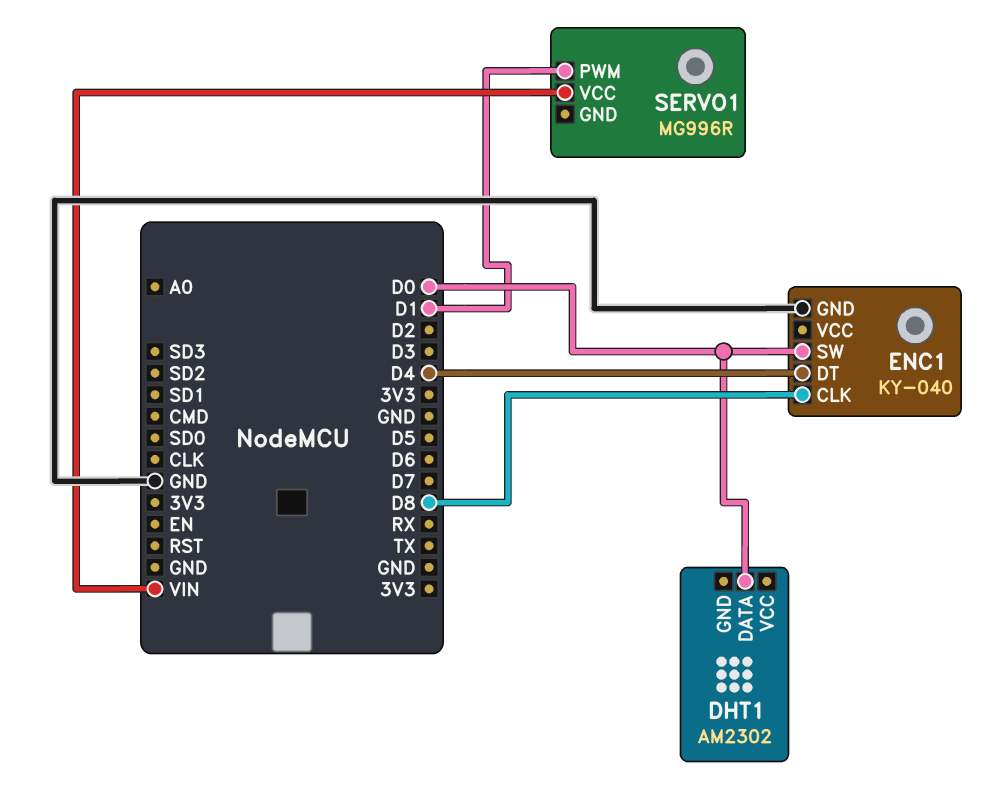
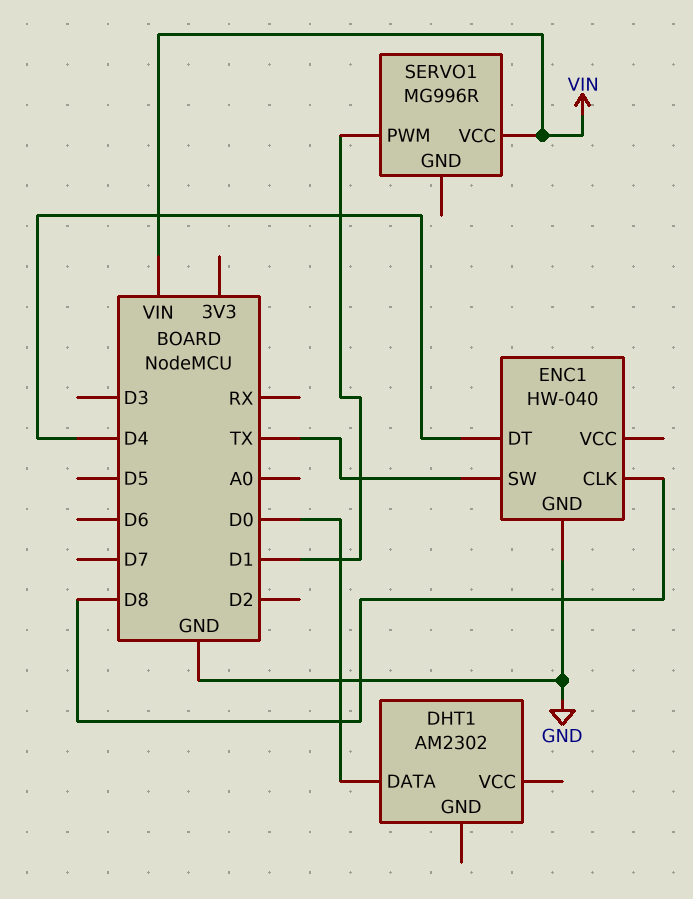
ENC1: KY-040 -> HW-040
ENC1 pin SW: D0 -> TX

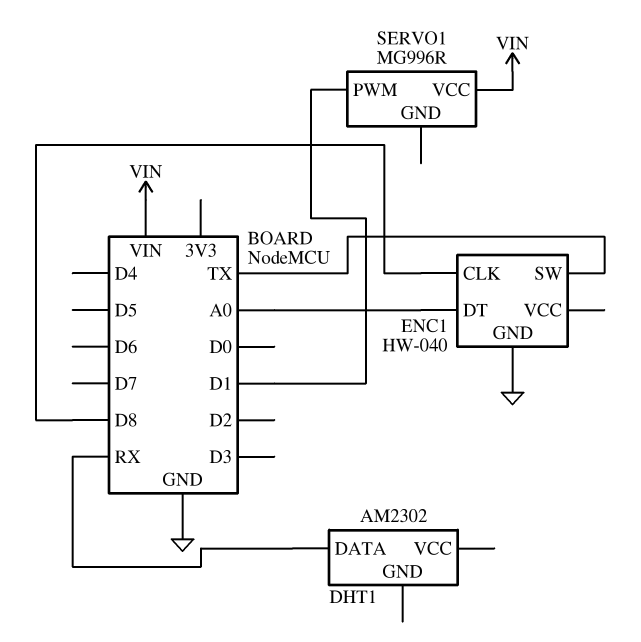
DHT1 pin DATA: D0 -> RX
ENC1 pin DT: D4 -> A0

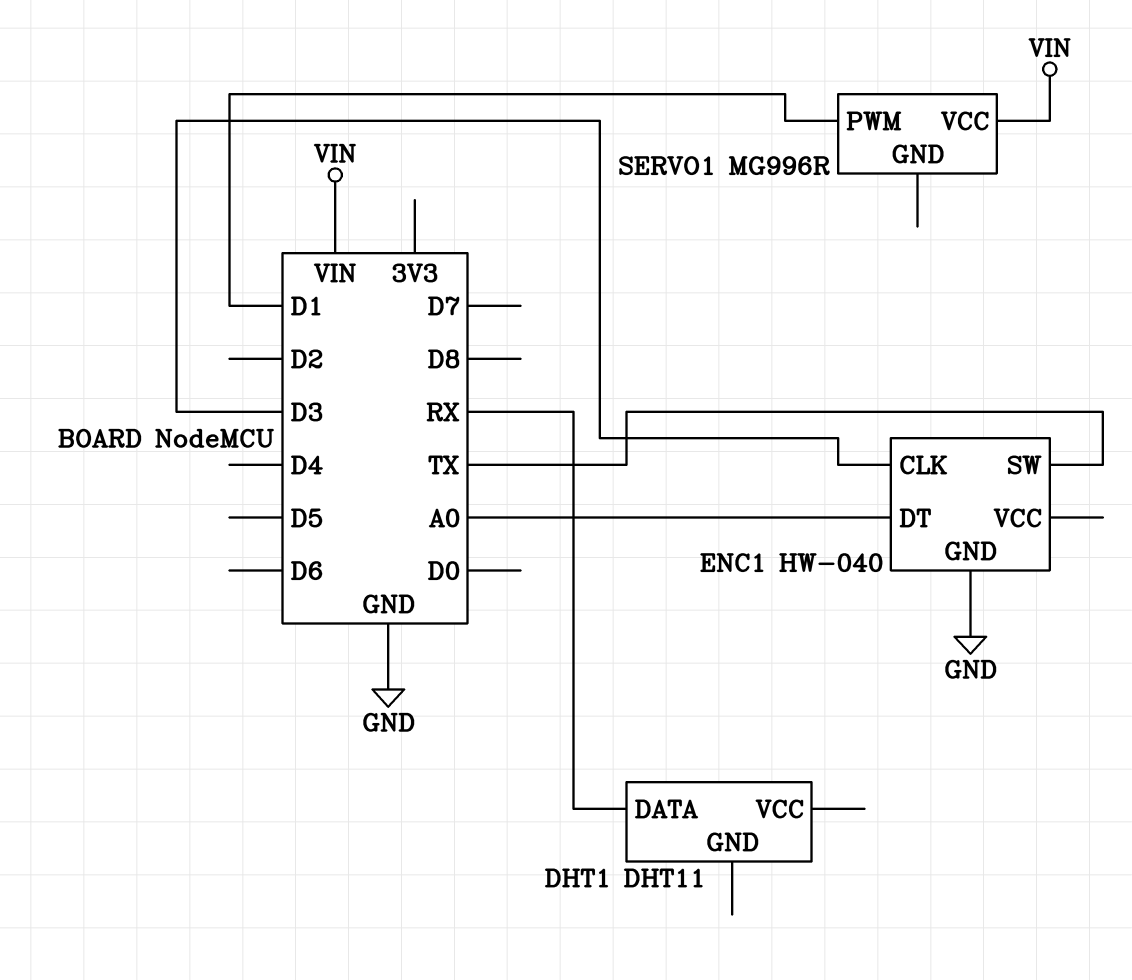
DHT1: AM2302 -> DHT11
ENC1 pin CLK: D8 -> D3

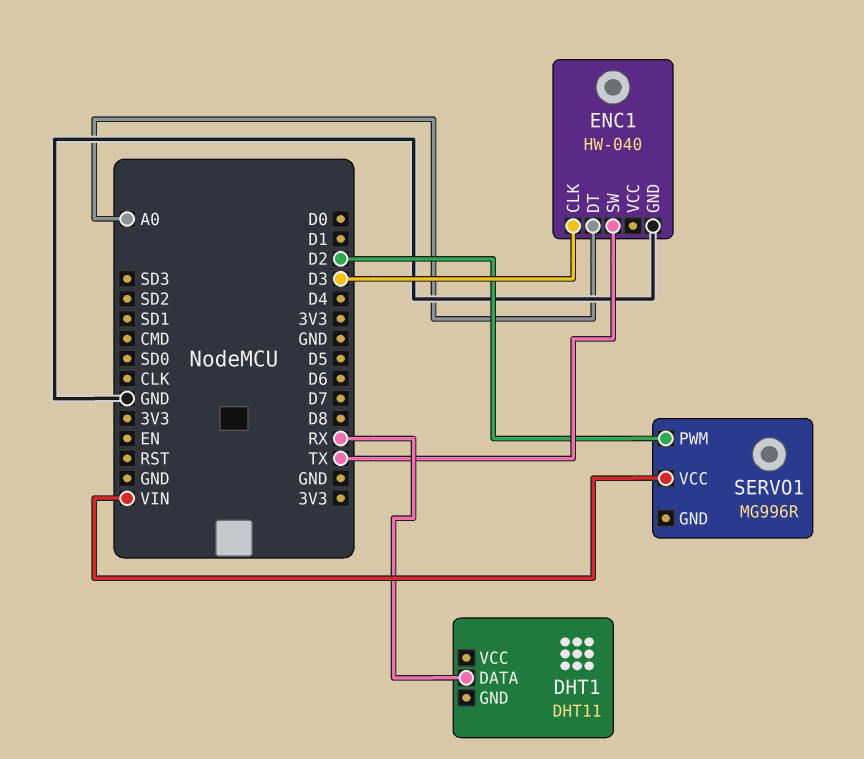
SERVO1 pin PWM: D1 -> D2

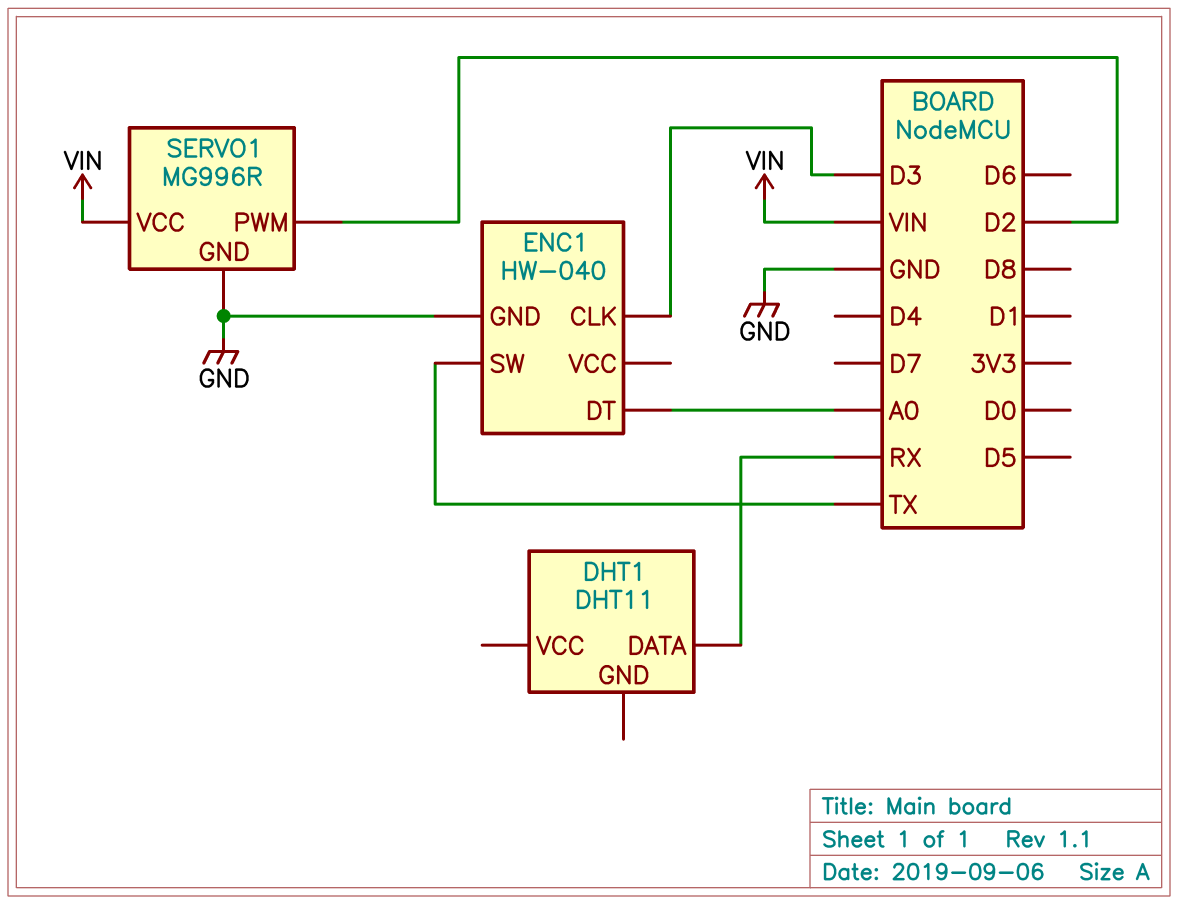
SERVO1 pin GND: none -> GND

